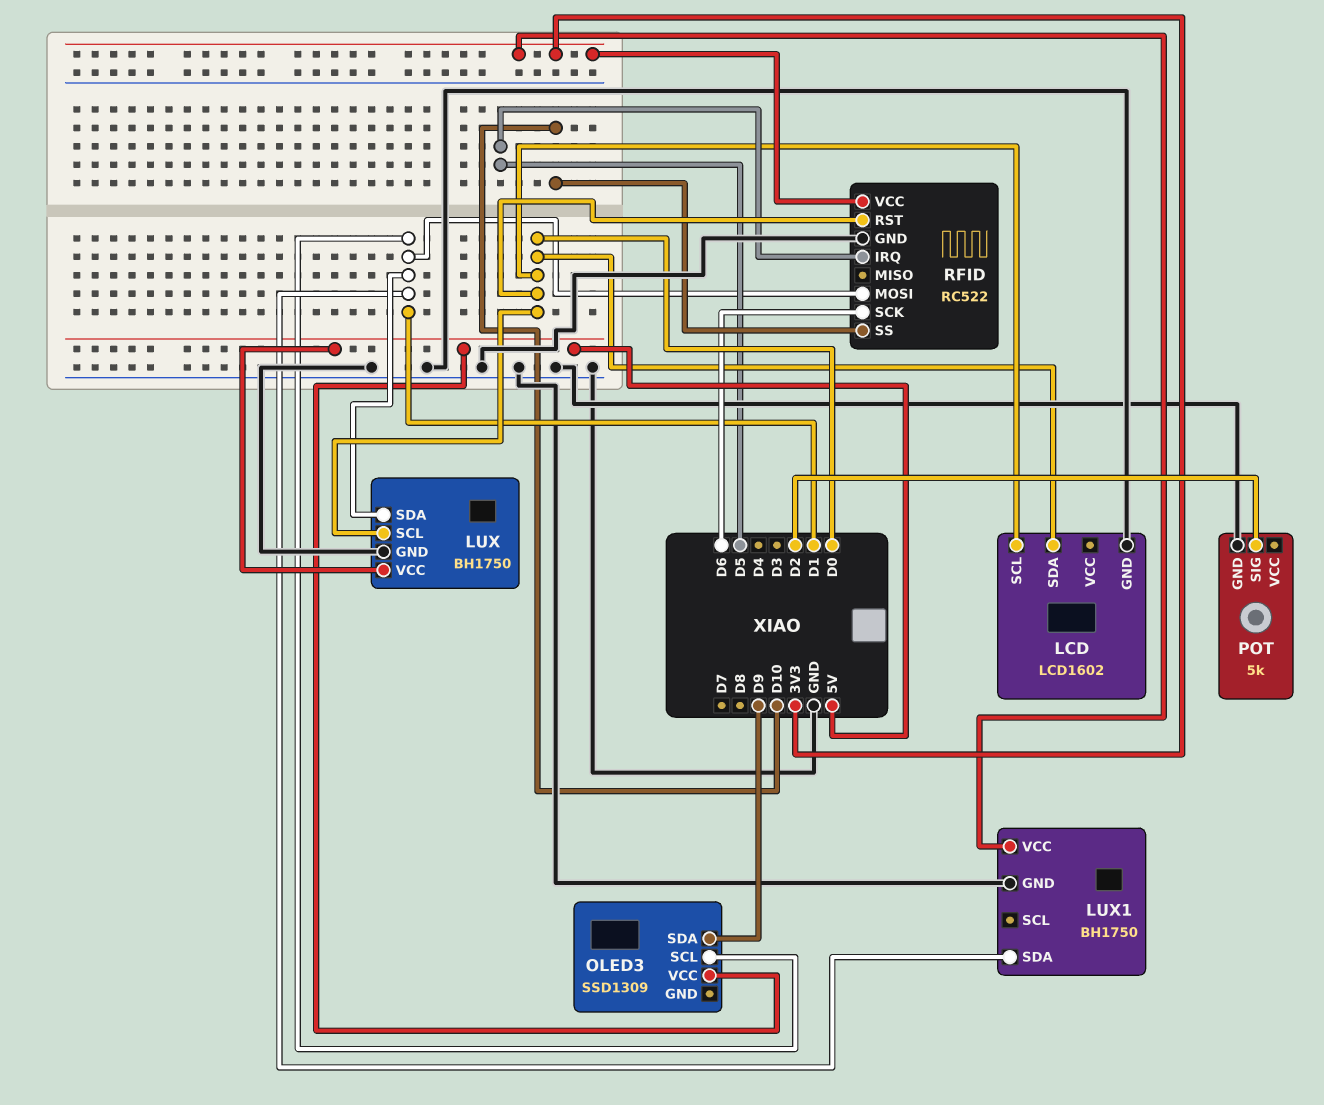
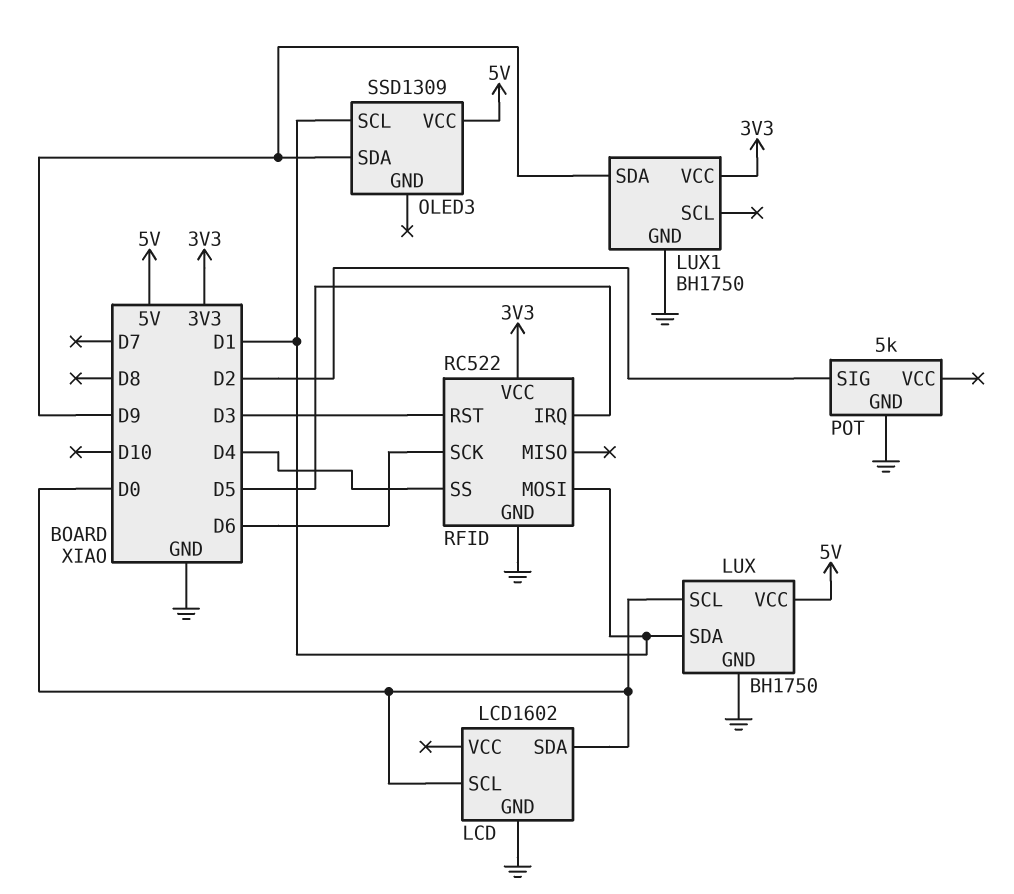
LUX1 pin SDA: D1 -> D9
RFID pin RST: D0 -> D3
RFID pin SS: D10 -> D4

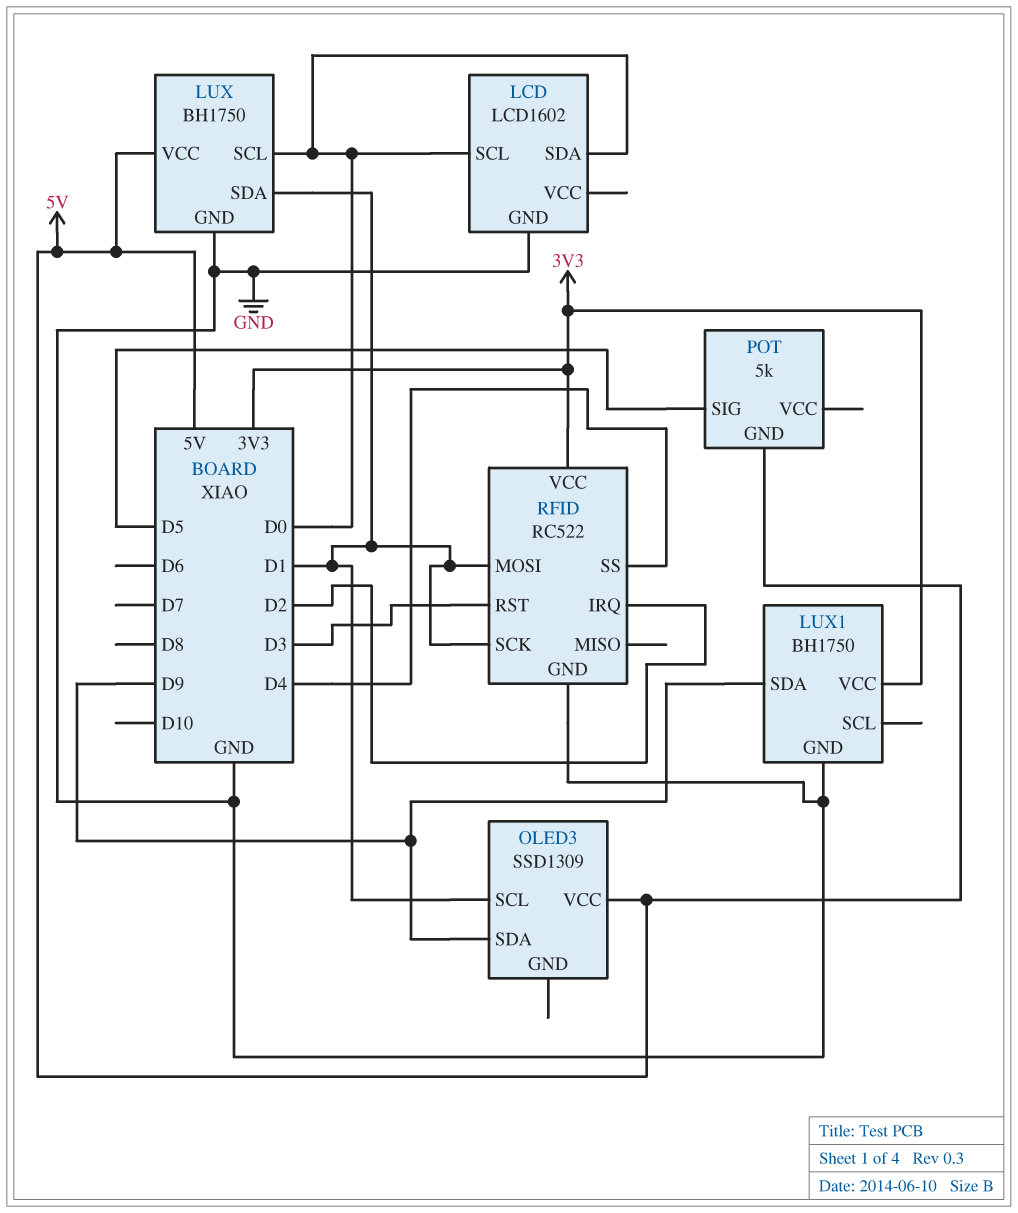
POT pin GND: GND -> 5V
POT pin SIG: D2 -> D5
RFID pin IRQ: D5 -> D2
RFID pin SCK: D6 -> D1

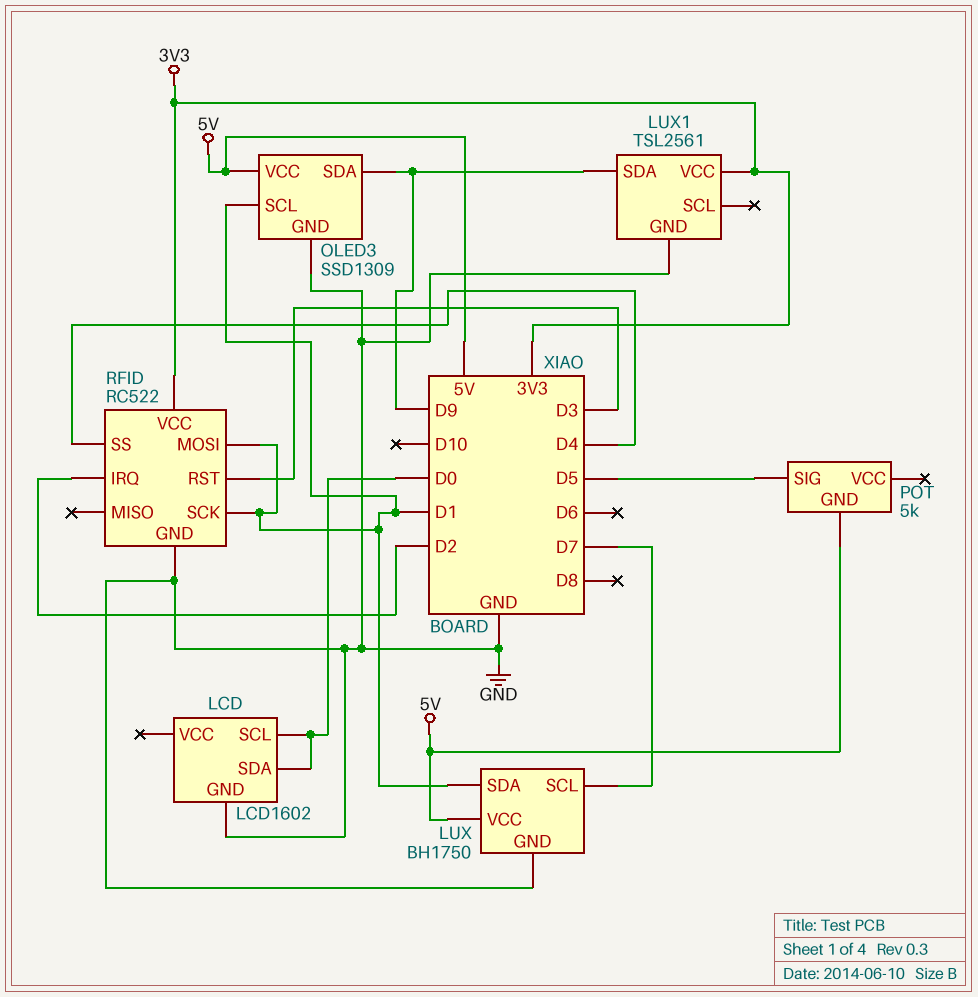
LUX pin SCL: D0 -> D7
LUX1: BH1750 -> TSL2561
OLED3 pin GND: none -> GND

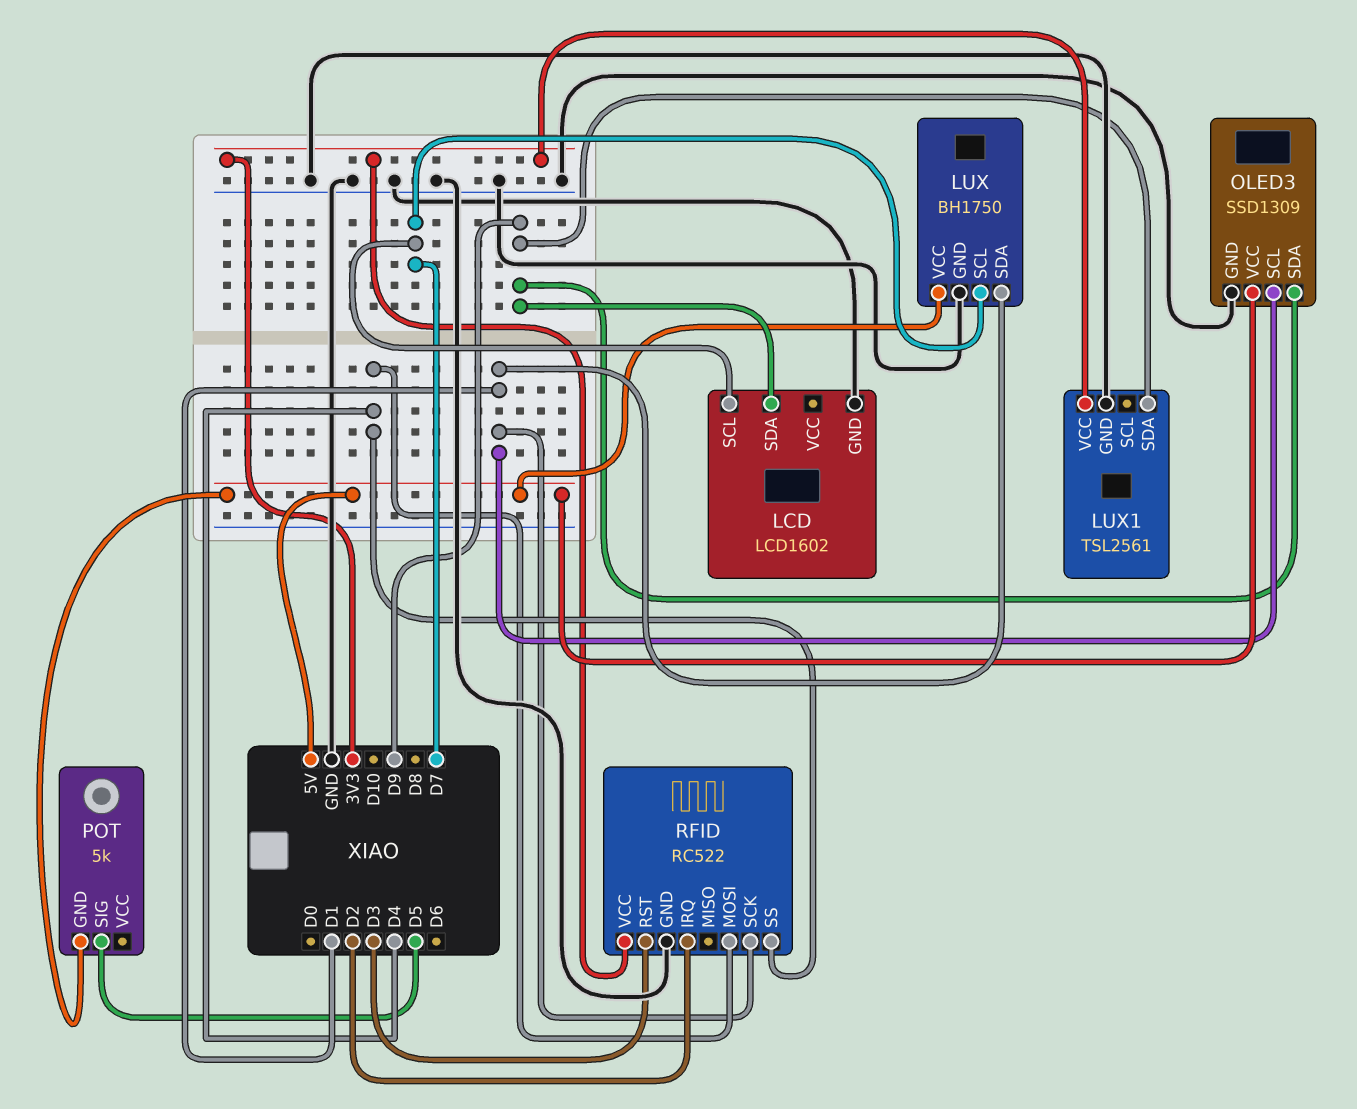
LCD pin SCL: D0 -> D7
LCD pin SDA: D0 -> D9
RFID pin MOSI: D1 -> D4

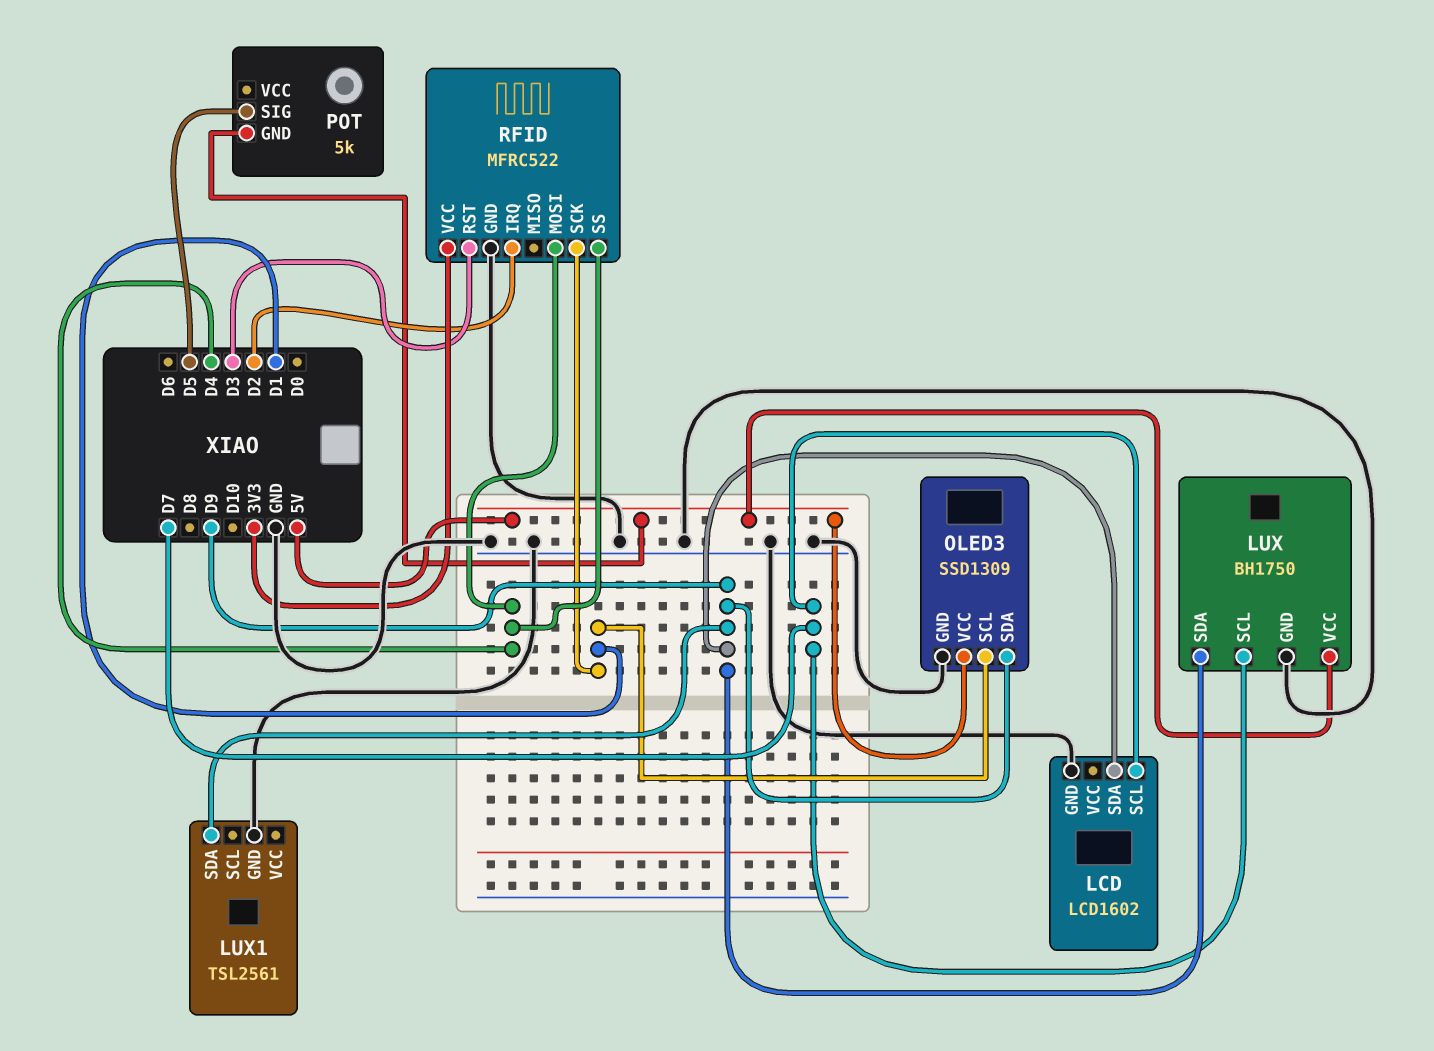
LUX pin SDA: D1 -> D9
LUX1 pin VCC: 3V3 -> none
RFID: RC522 -> MFRC522

